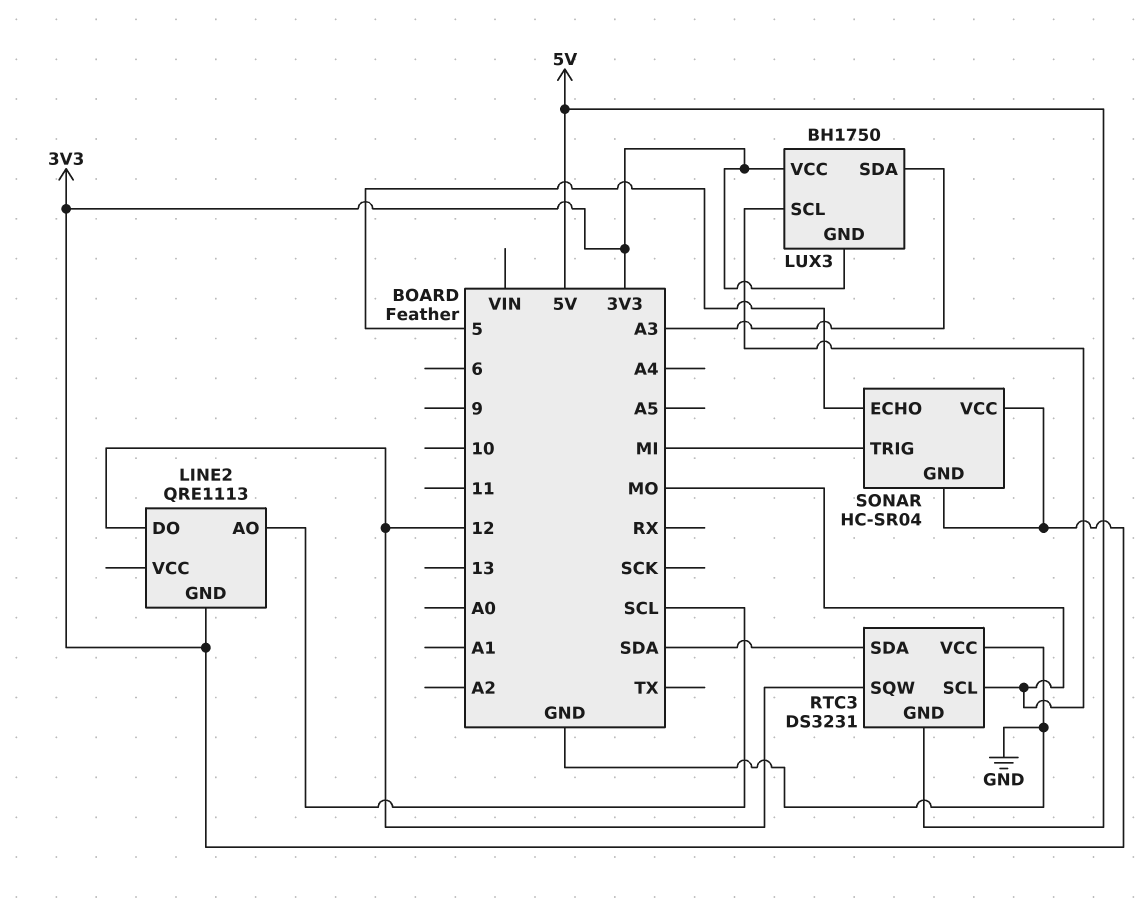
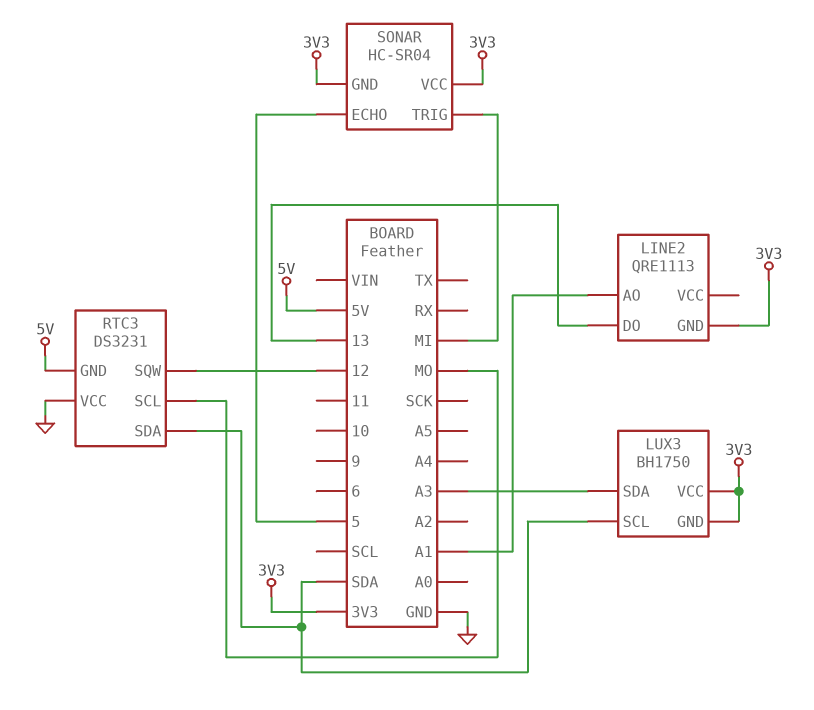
LINE2 pin AO: SCL -> A1
LINE2 pin DO: 12 -> 13
LUX3 pin SCL: MO -> SDA

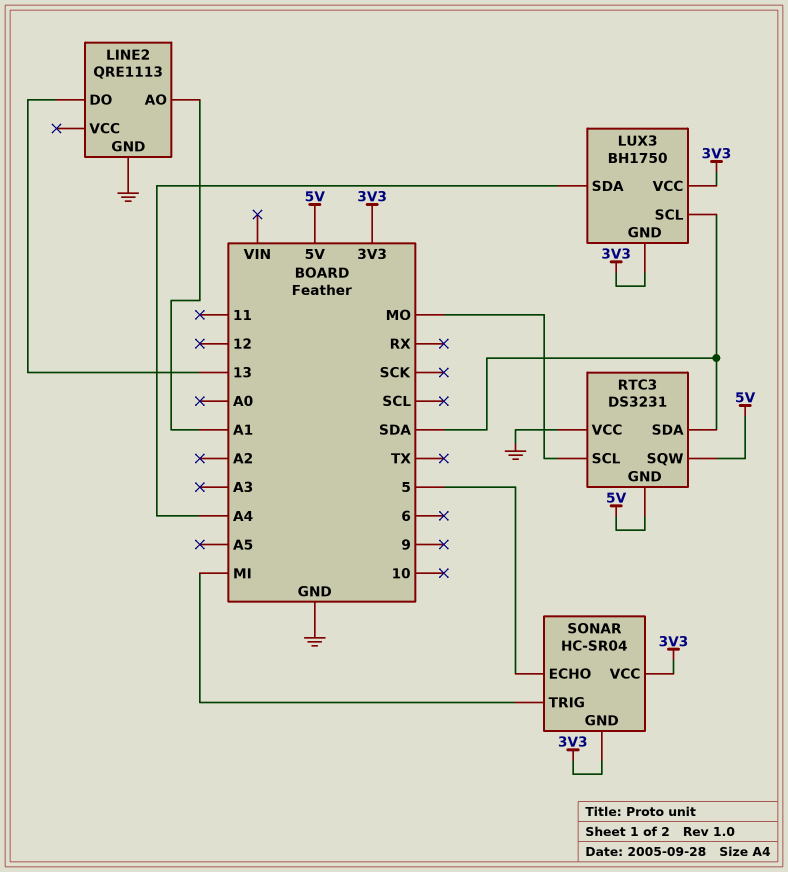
LINE2 pin GND: 3V3 -> GND
LUX3 pin SDA: A3 -> A4
RTC3 pin SQW: 12 -> 5V

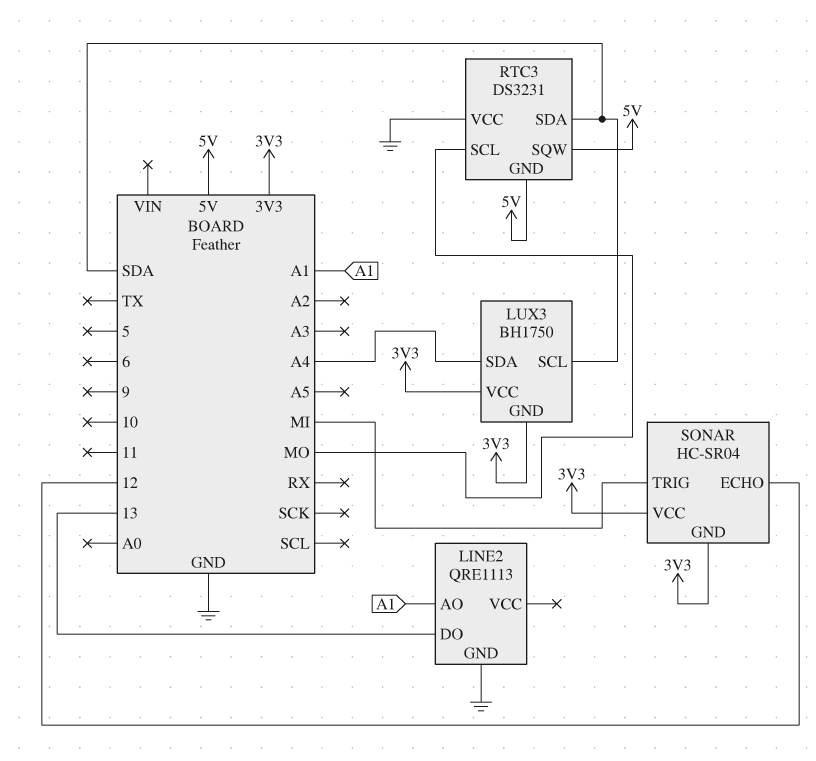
SONAR pin ECHO: 5 -> 12

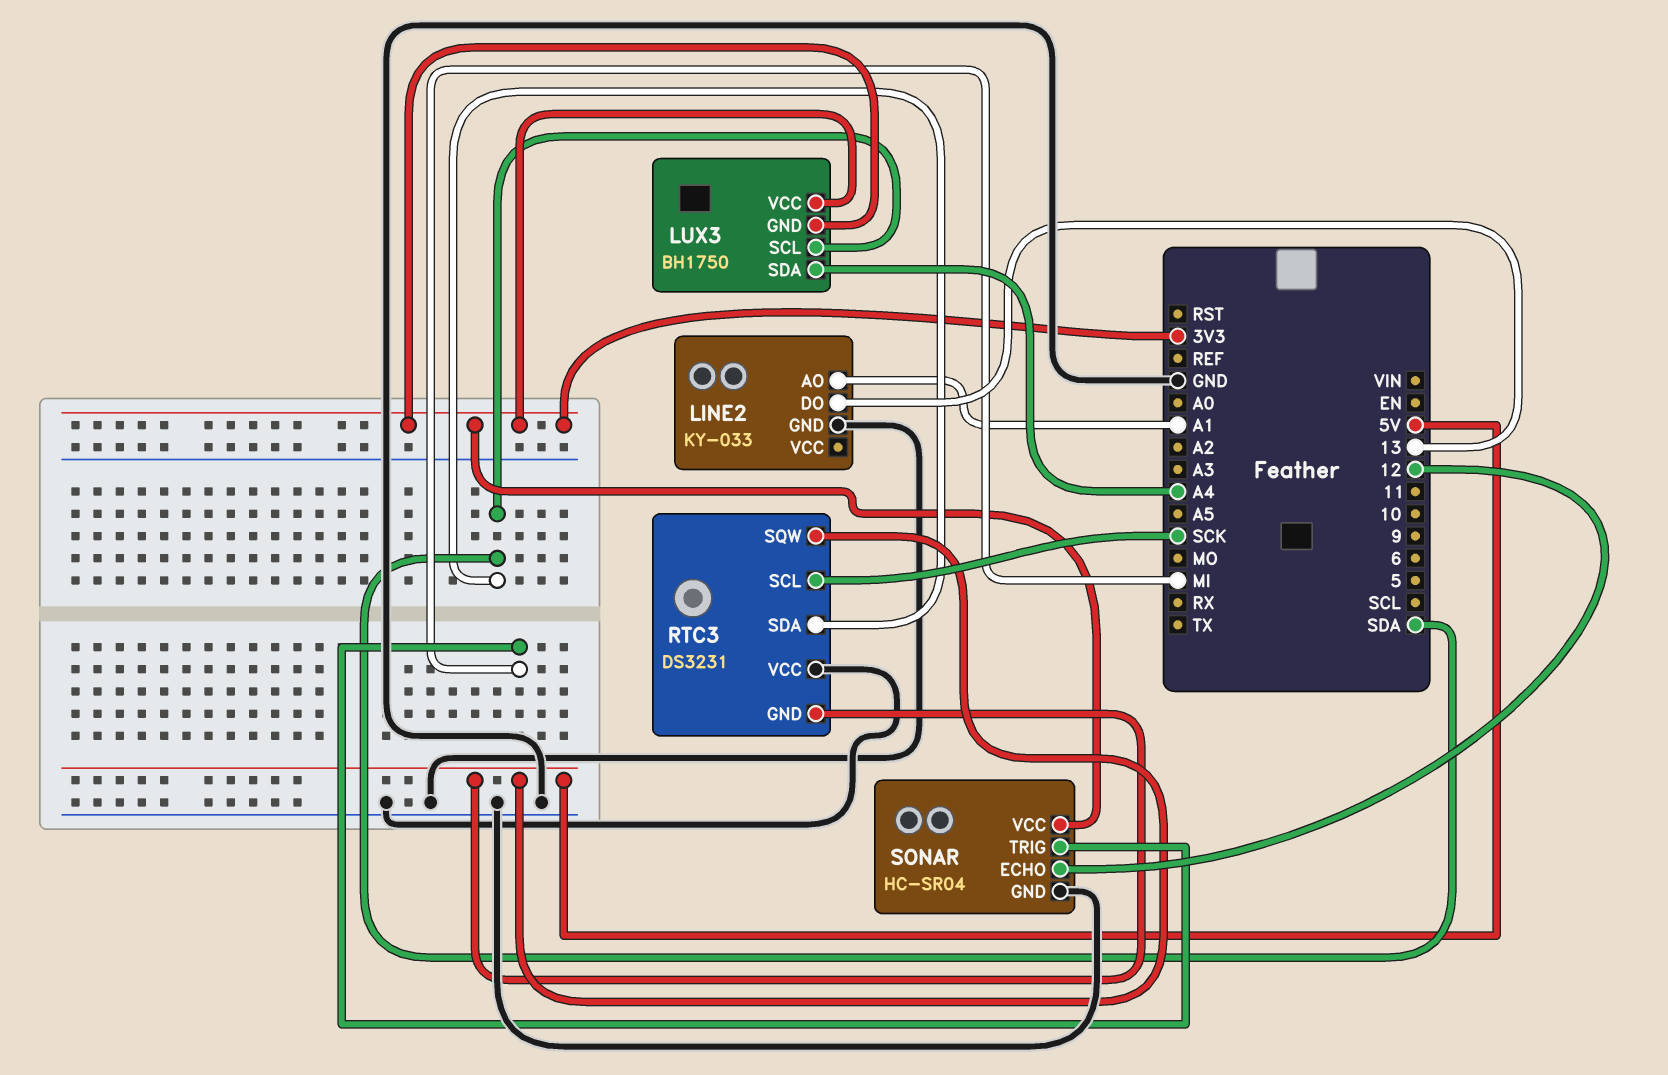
LINE2: QRE1113 -> KY-033
RTC3 pin SCL: MO -> SCK
SONAR pin GND: 3V3 -> GND

